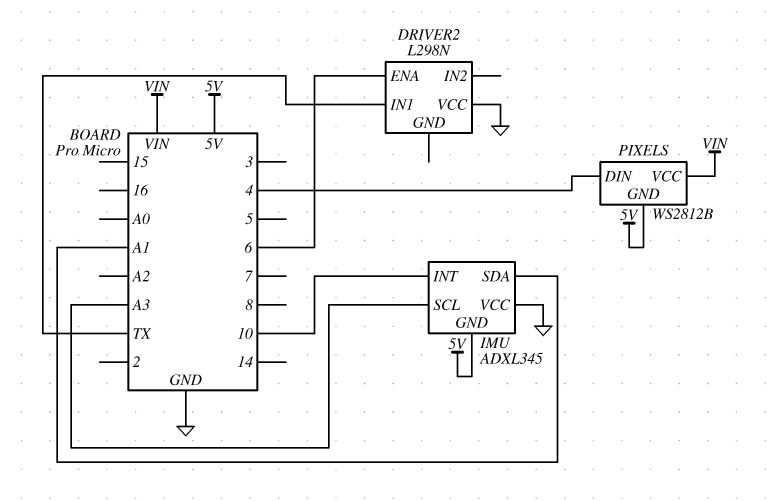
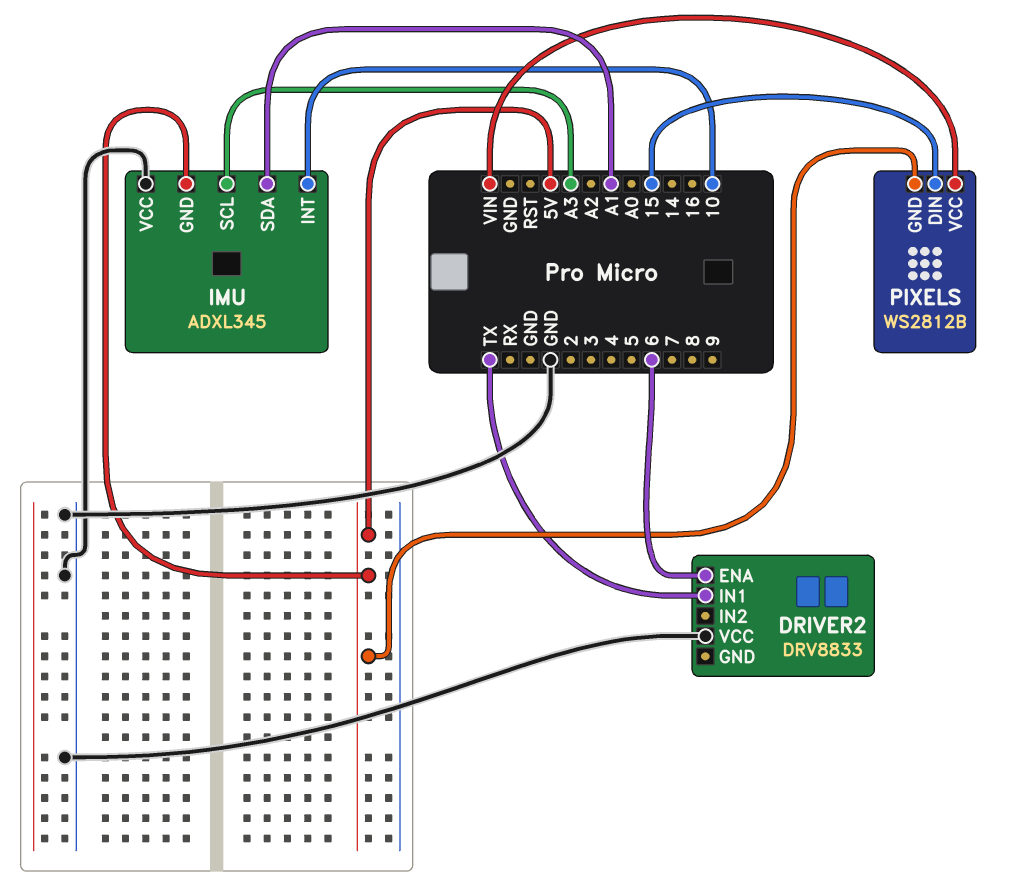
DRIVER2: L298N -> DRV8833
PIXELS pin DIN: 4 -> 15

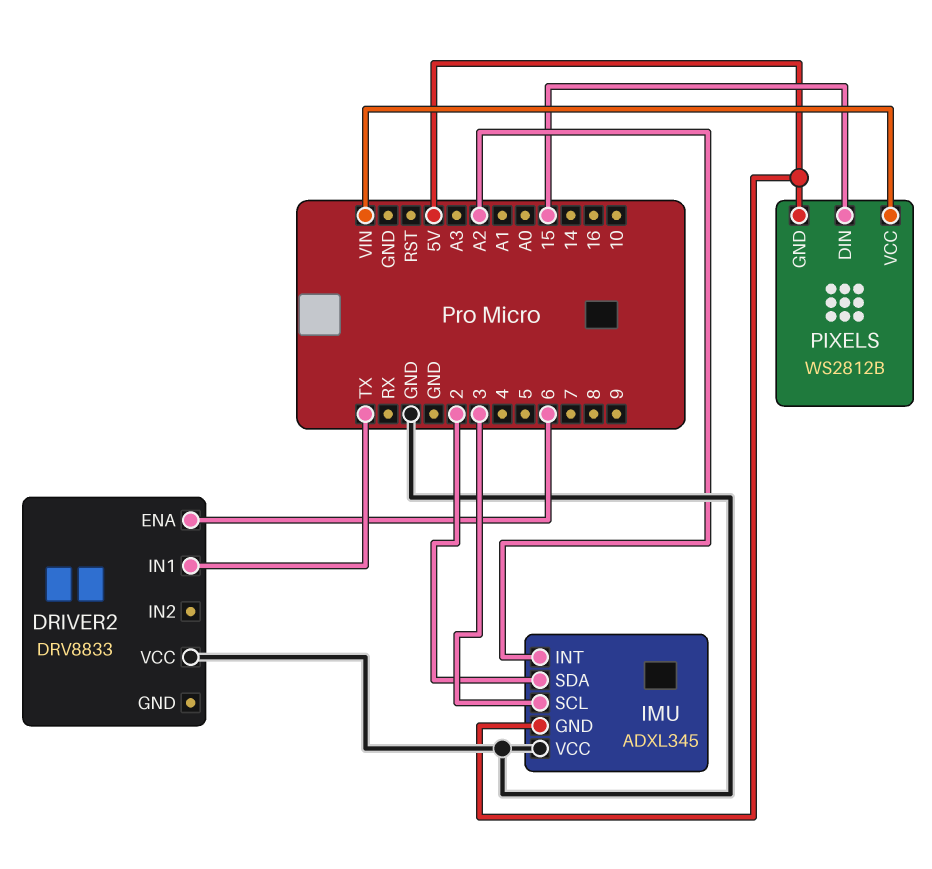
IMU pin INT: 10 -> A2
IMU pin SCL: A3 -> 3
IMU pin SDA: A1 -> 2

